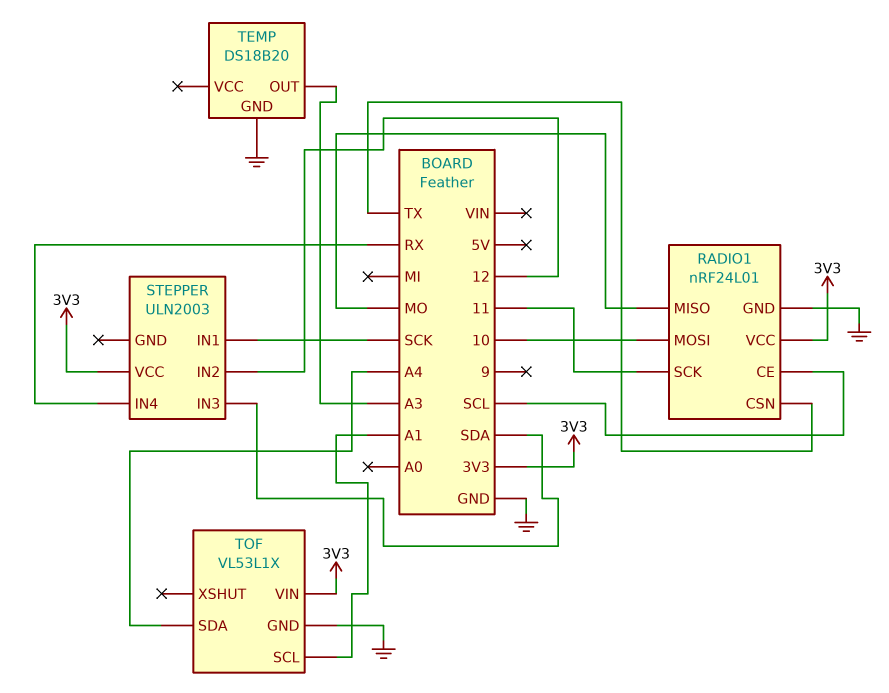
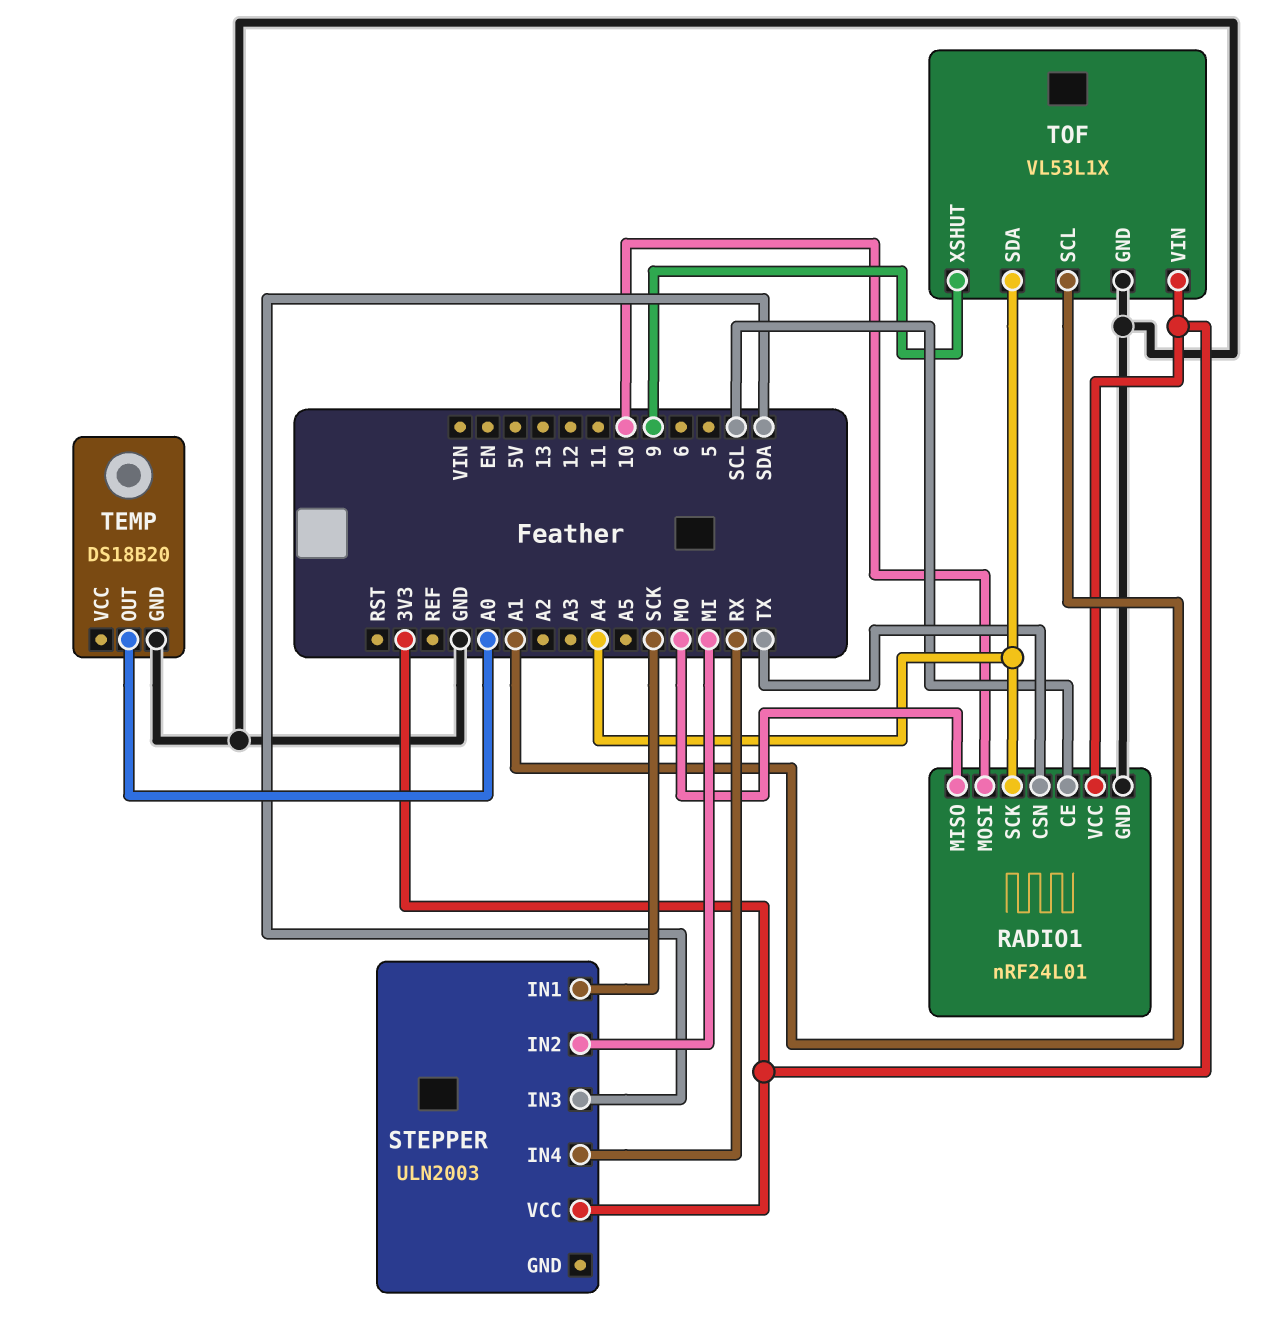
RADIO1 pin SCK: 11 -> A4
STEPPER pin IN2: 12 -> MI
TEMP pin OUT: A3 -> A0
TOF pin XSHUT: none -> 9

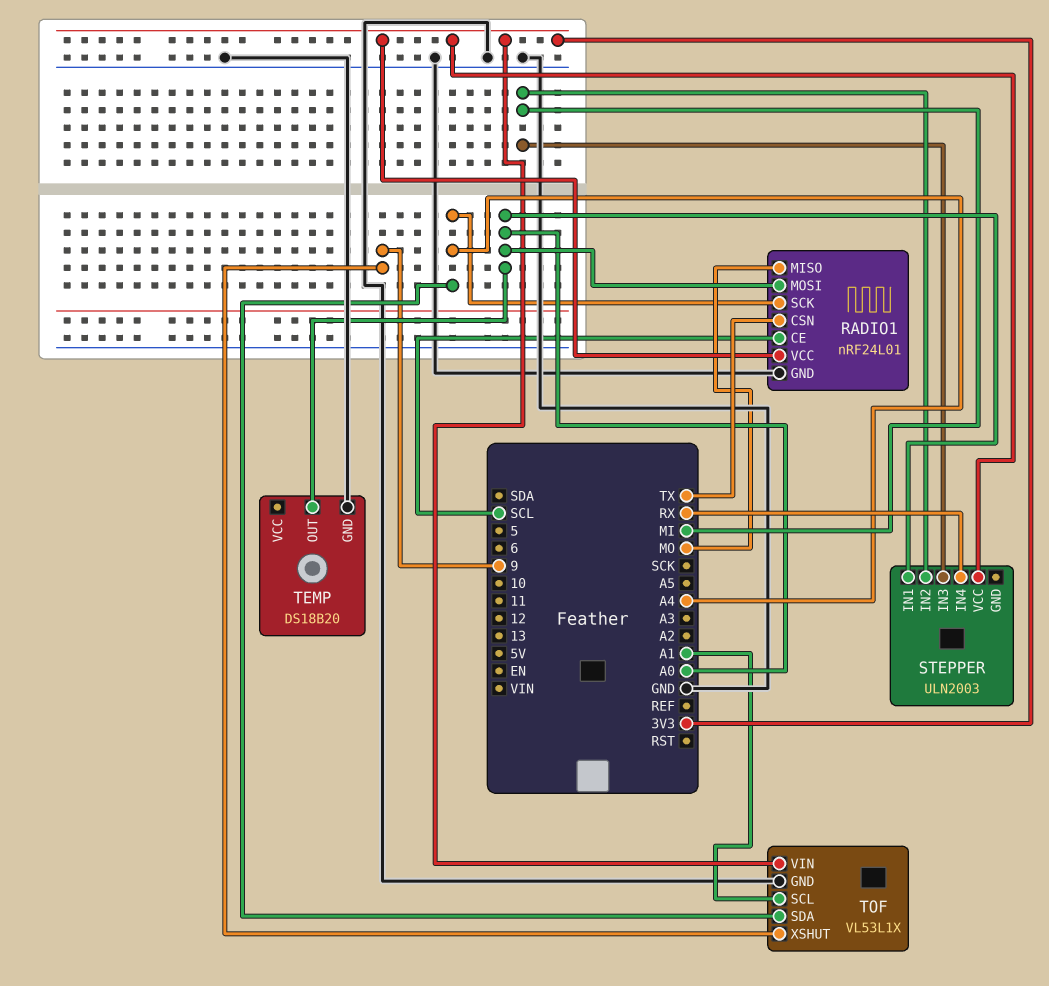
RADIO1 pin MOSI: 10 -> A0
STEPPER pin IN1: SCK -> A0
STEPPER pin IN3: SDA -> MI

